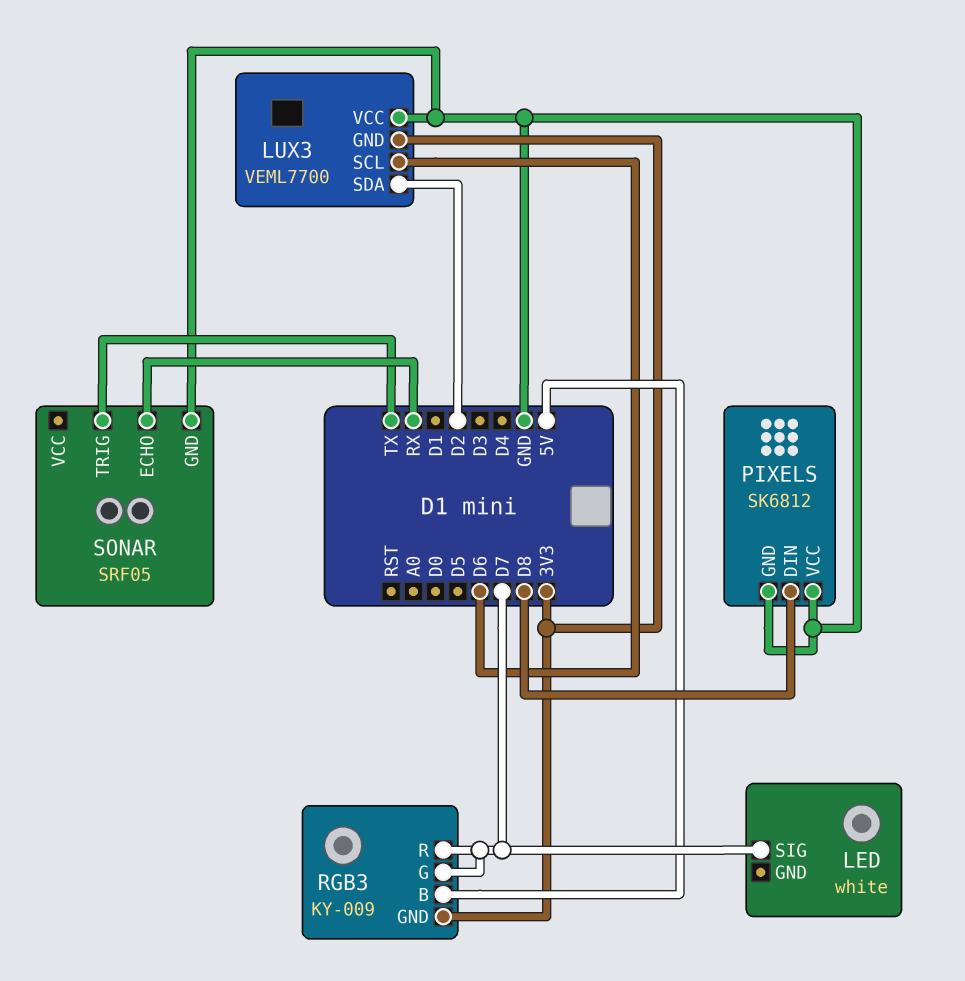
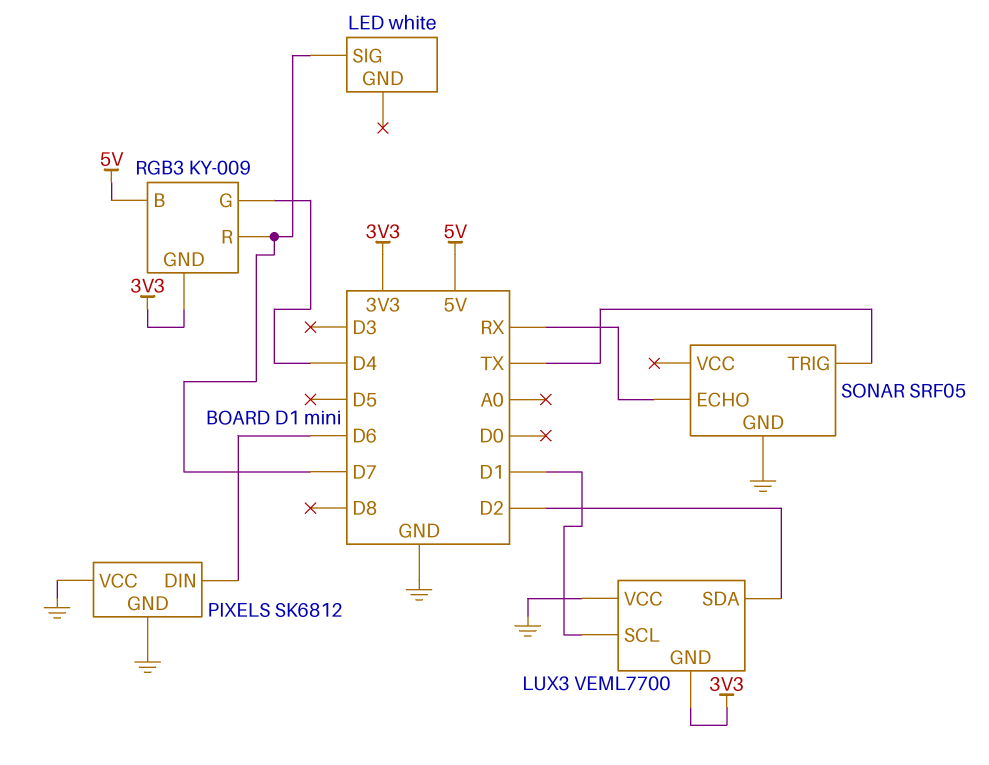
LUX3 pin SCL: D6 -> D1
PIXELS pin DIN: D8 -> D6
RGB3 pin G: D7 -> D4

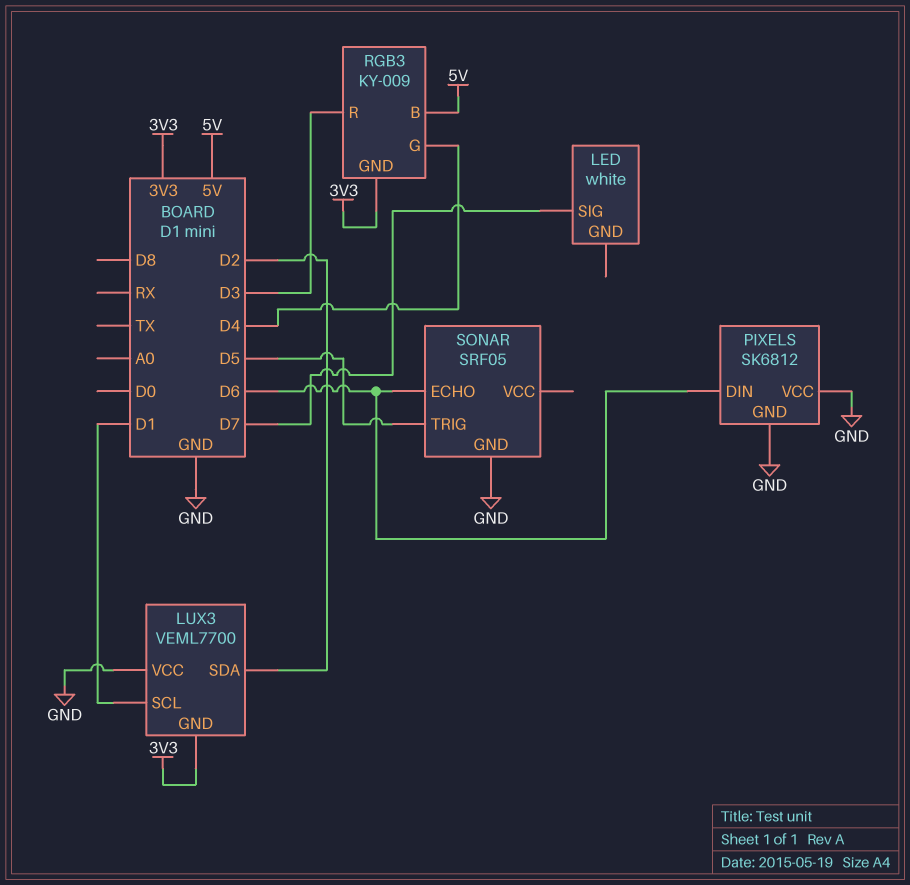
RGB3 pin R: D7 -> D3
SONAR pin ECHO: RX -> D6
SONAR pin TRIG: TX -> D5

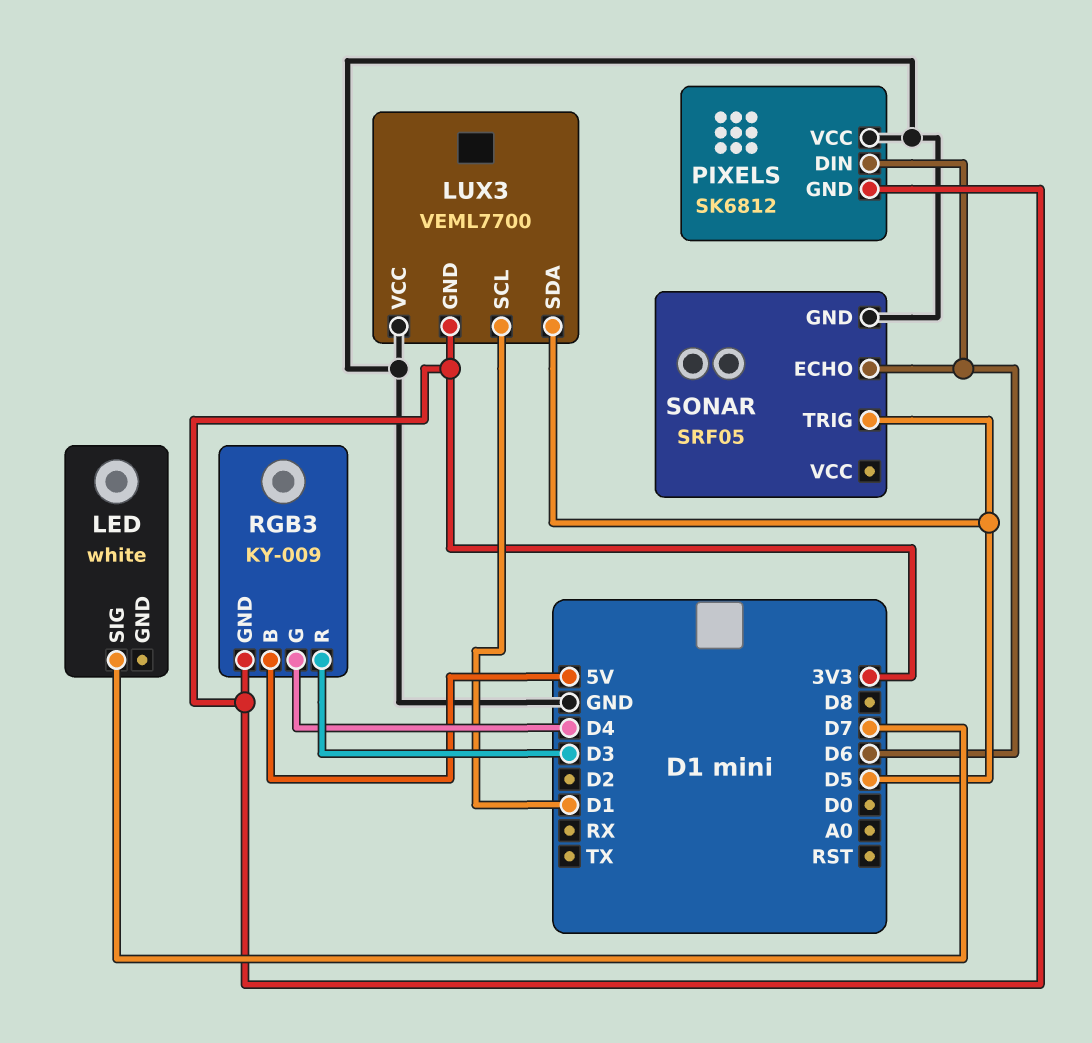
LUX3 pin SDA: D2 -> D5
PIXELS pin GND: GND -> 3V3

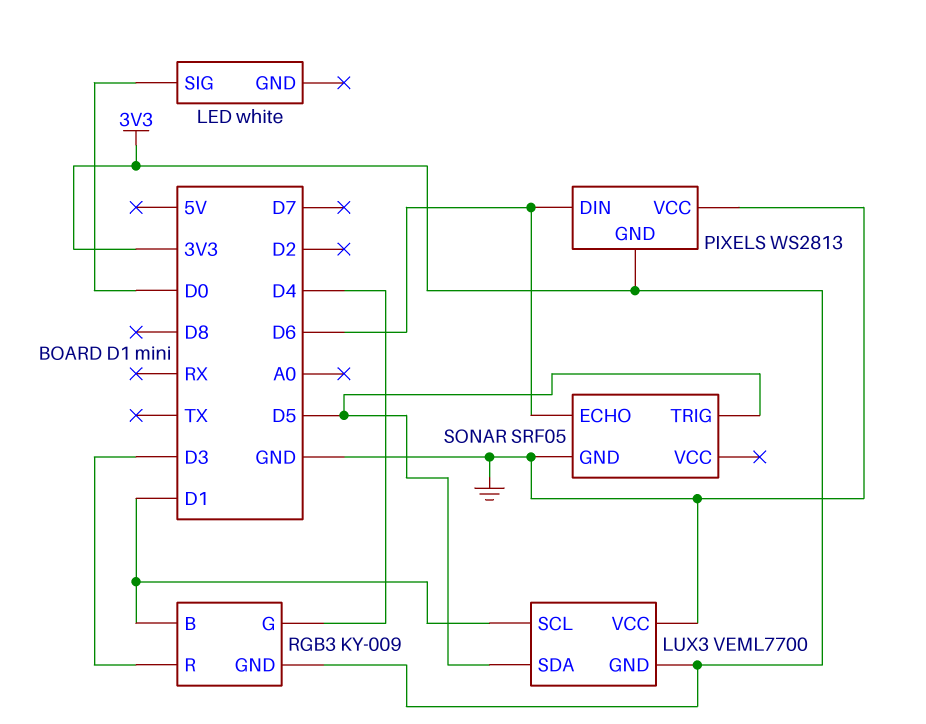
LED pin SIG: D7 -> D0
PIXELS: SK6812 -> WS2813
RGB3 pin B: 5V -> D1

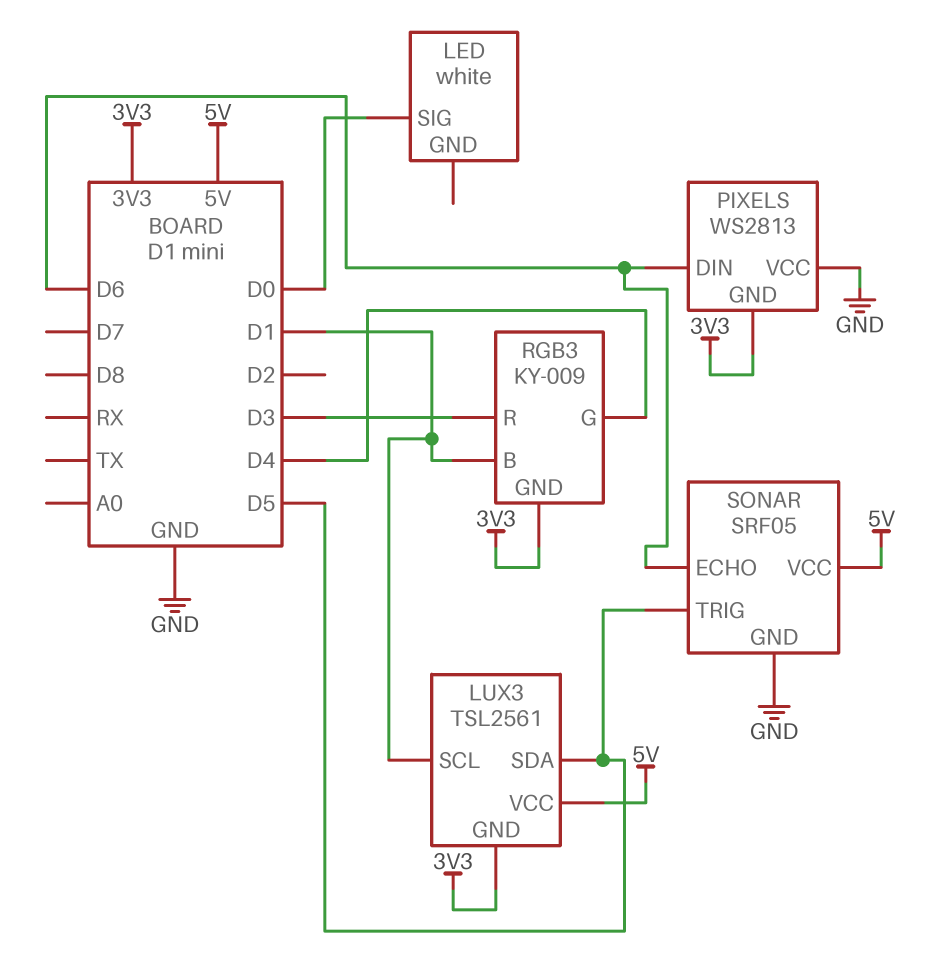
LUX3: VEML7700 -> TSL2561
LUX3 pin VCC: GND -> 5V
SONAR pin VCC: none -> 5V

